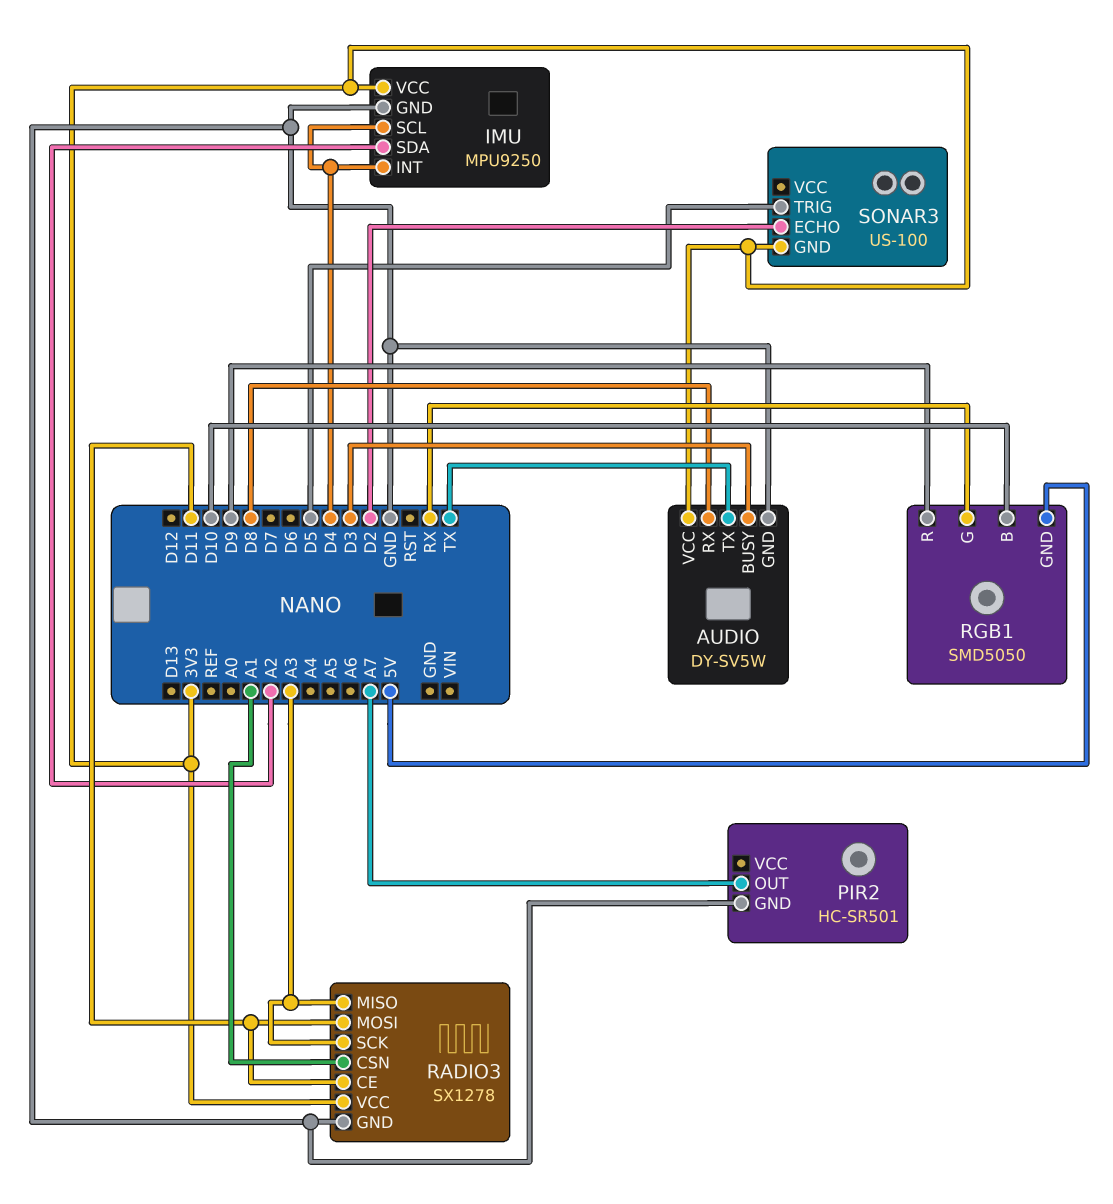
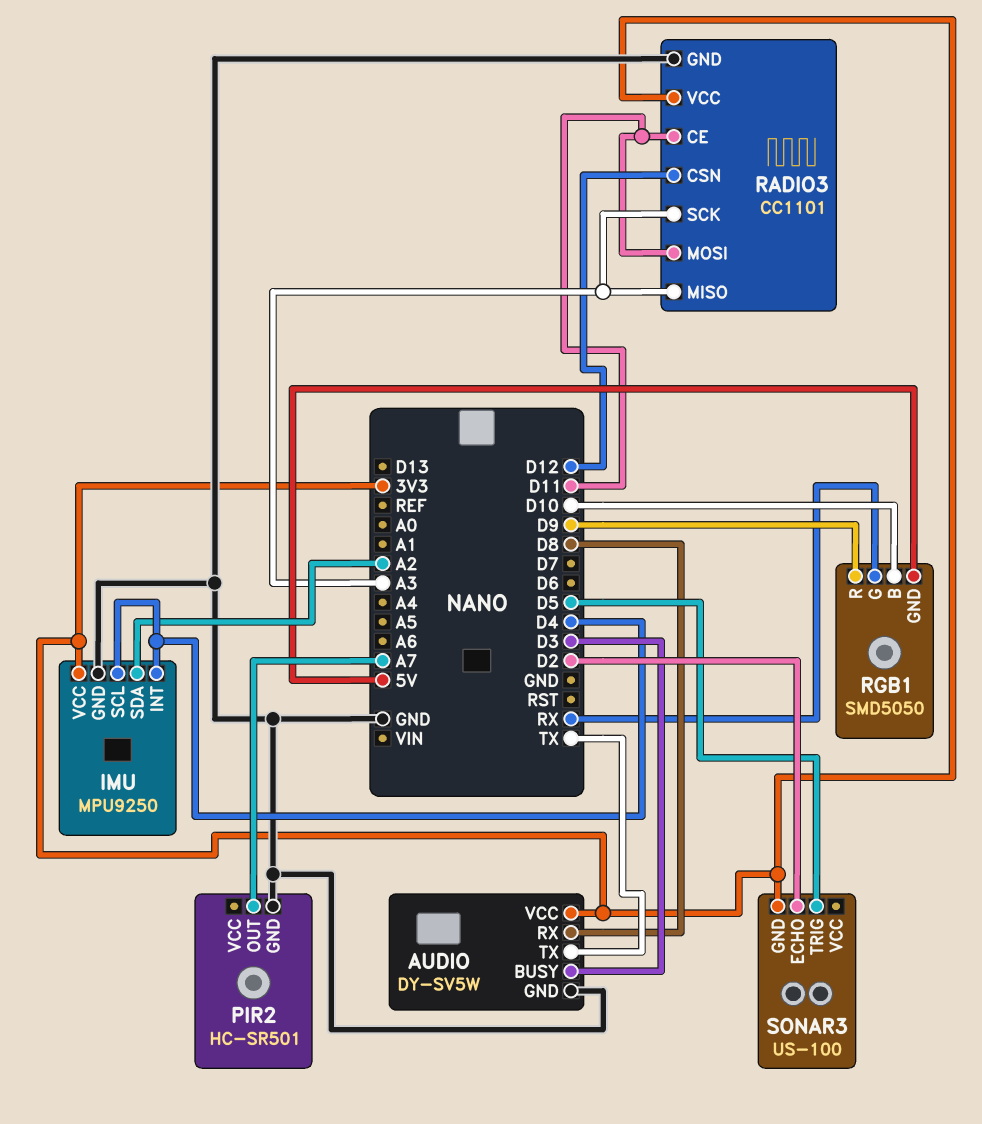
RADIO3: SX1278 -> CC1101
RADIO3 pin CSN: A1 -> D12

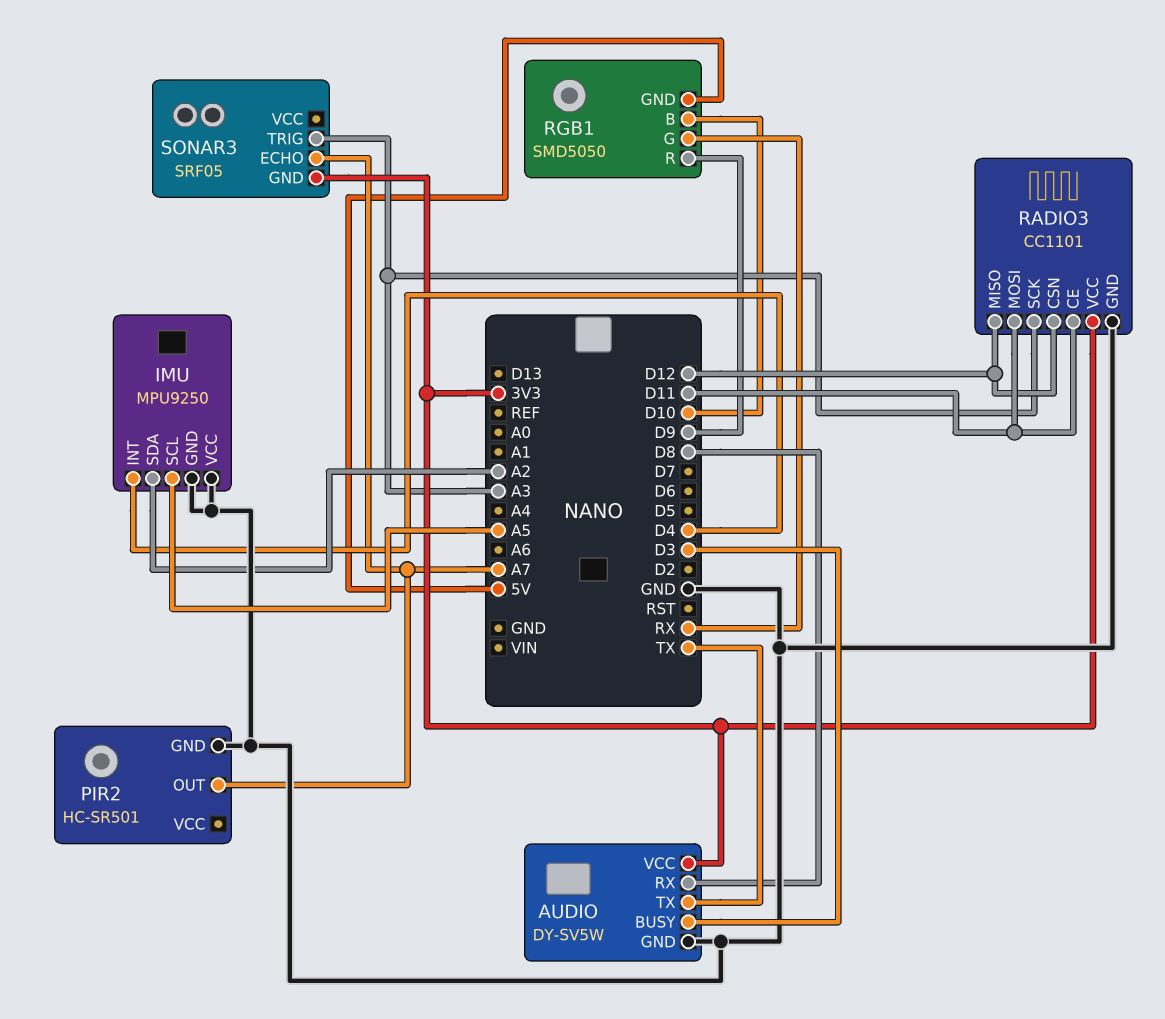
IMU pin SCL: D4 -> A5
IMU pin VCC: 3V3 -> GND
RADIO3 pin MISO: A3 -> D12
SONAR3: US-100 -> SRF05
SONAR3 pin ECHO: D2 -> A7
SONAR3 pin TRIG: D5 -> A3

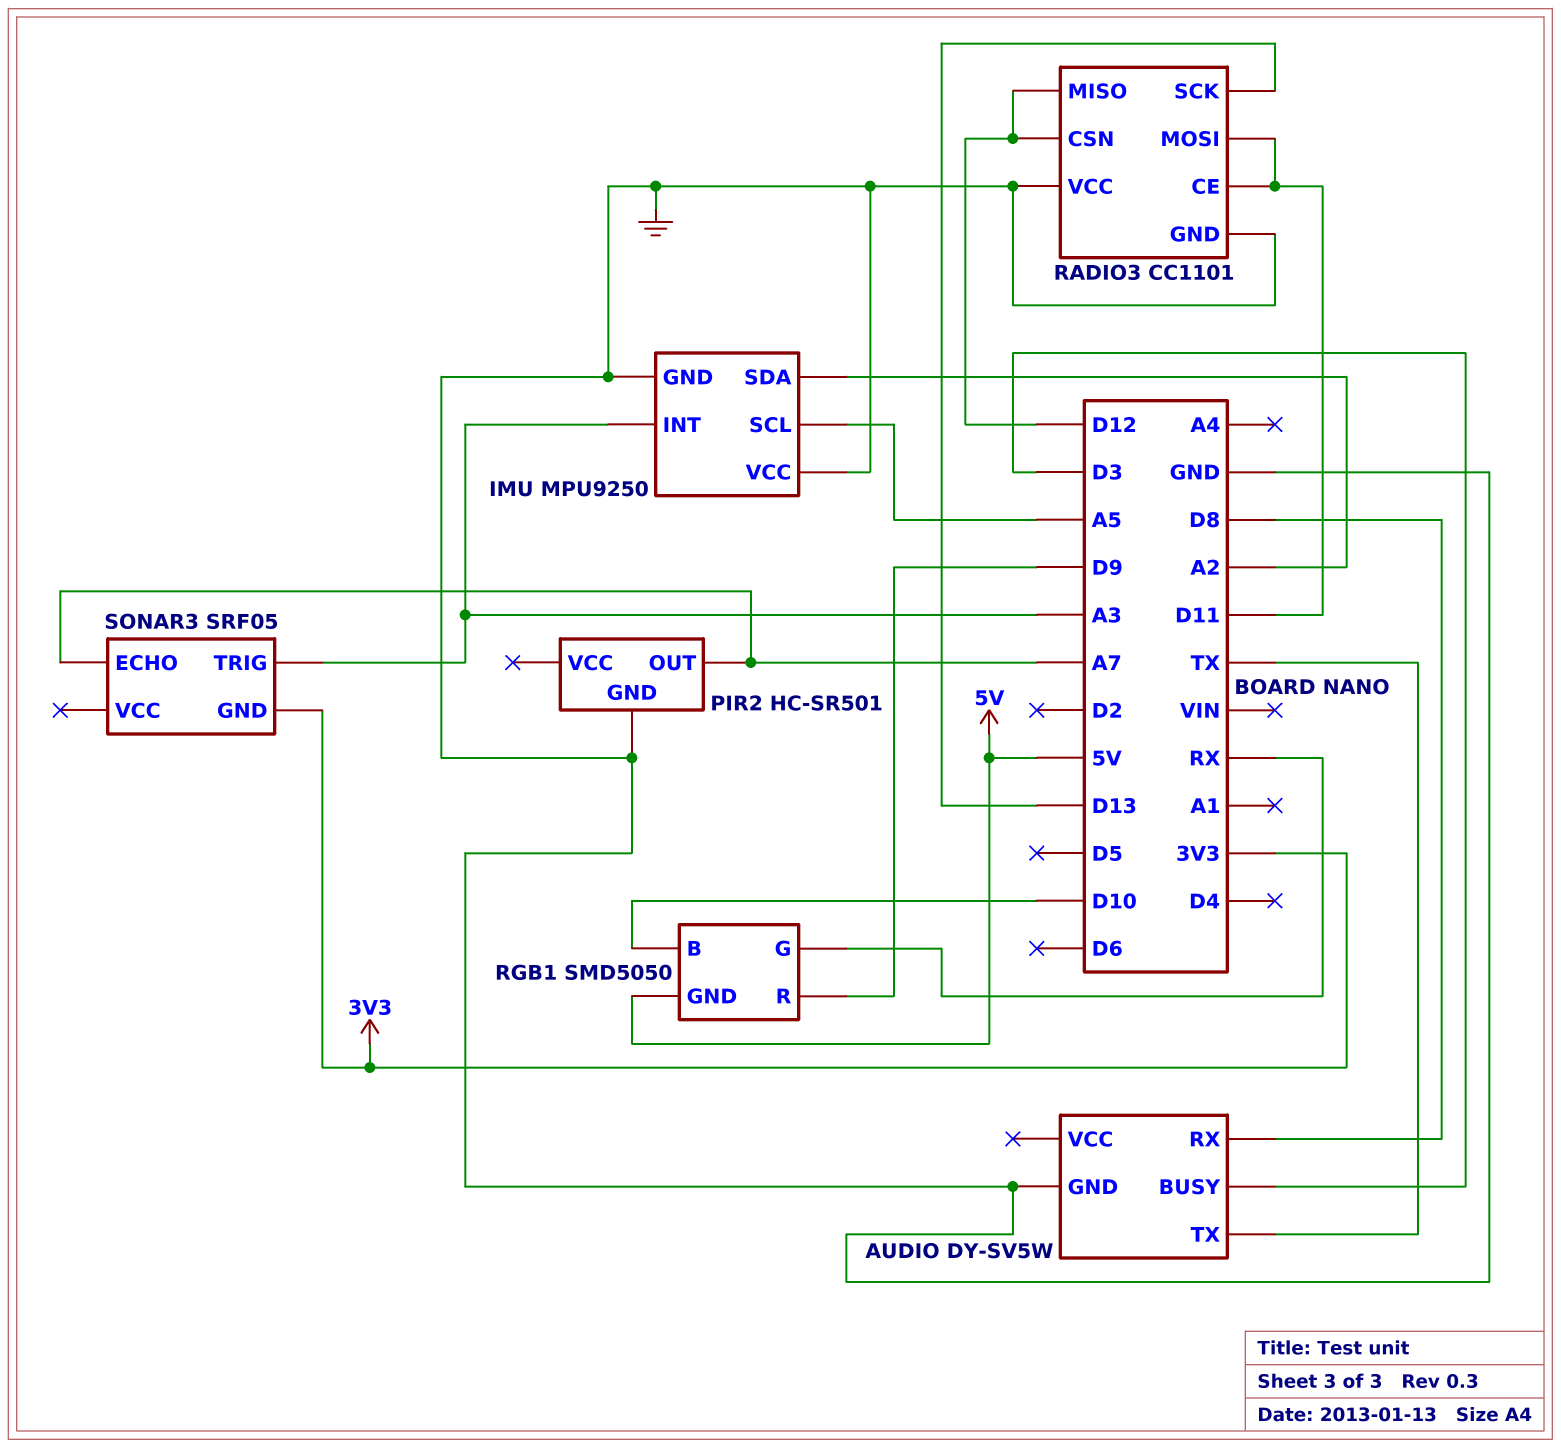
AUDIO pin VCC: 3V3 -> none
IMU pin INT: D4 -> A3
RADIO3 pin SCK: A3 -> D13
RADIO3 pin VCC: 3V3 -> GND

